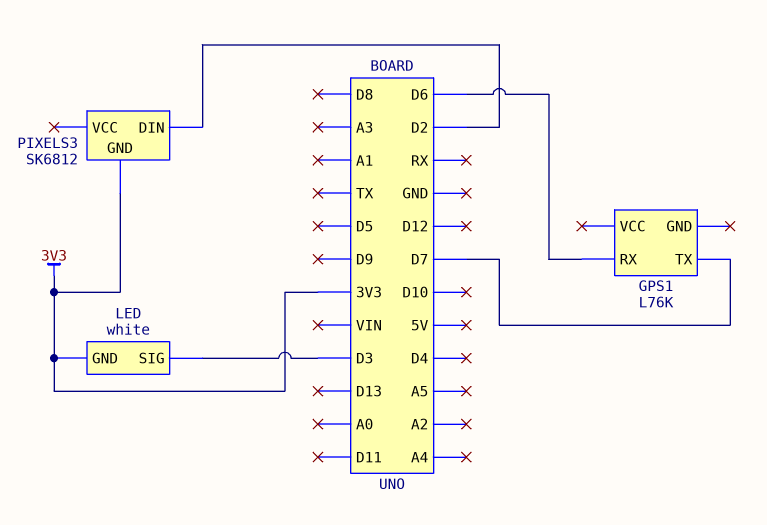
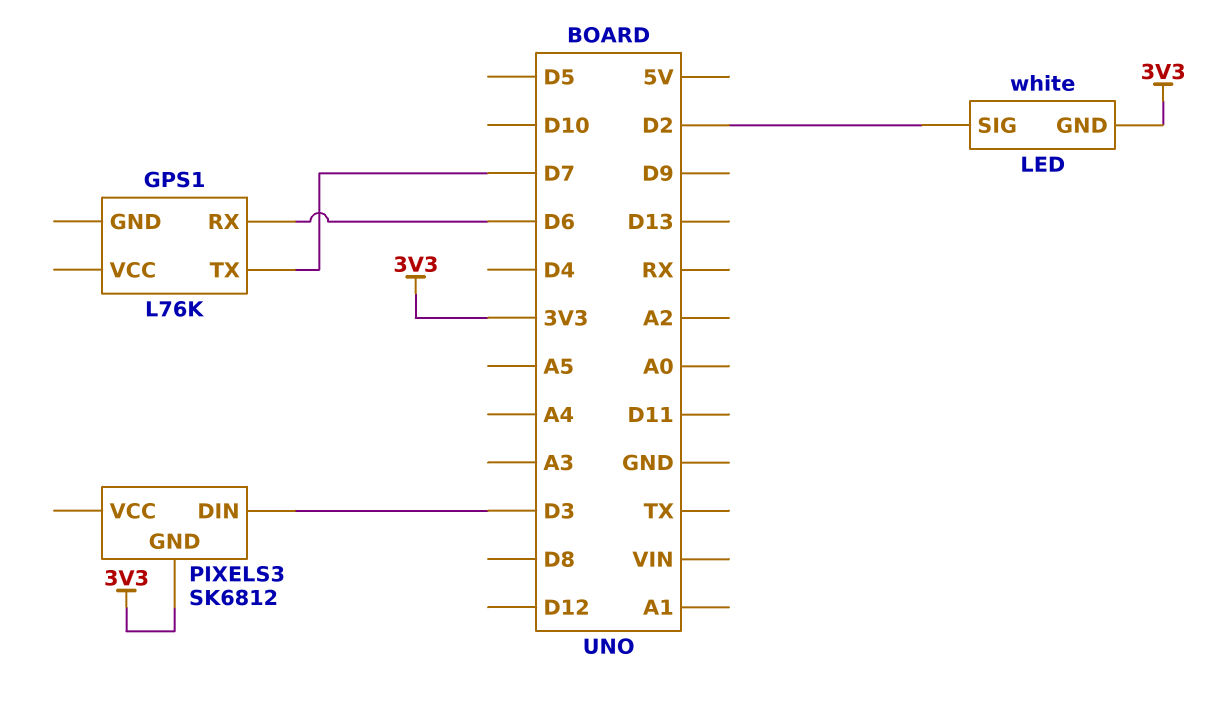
LED pin SIG: D3 -> D2
PIXELS3 pin DIN: D2 -> D3

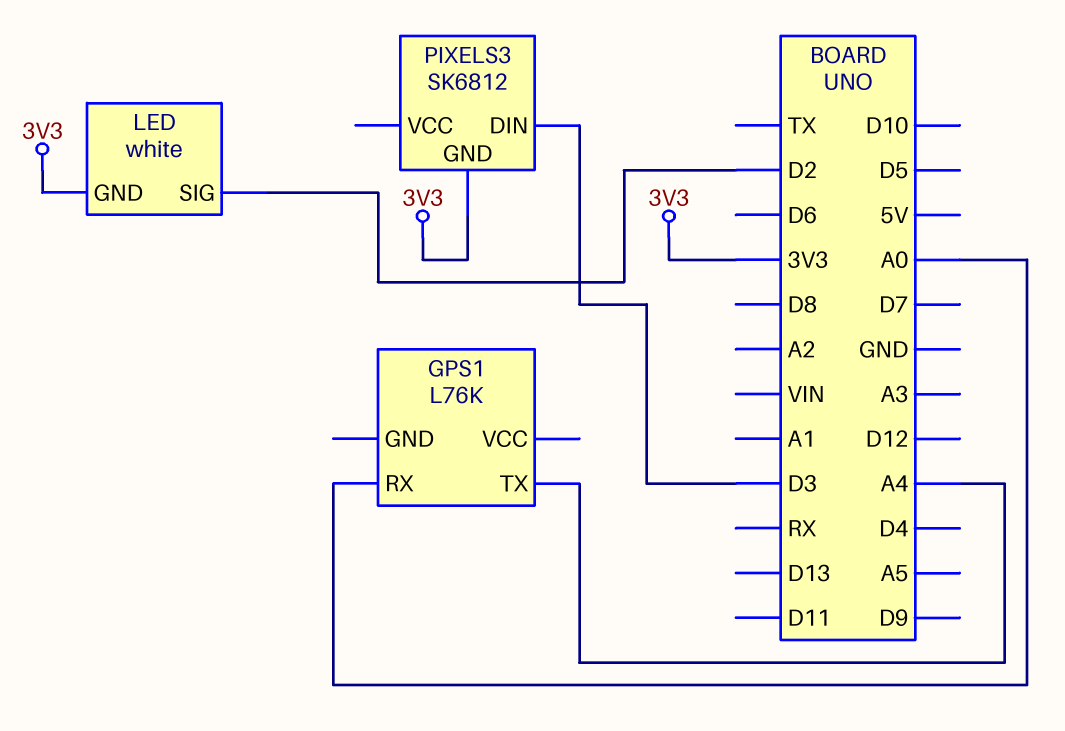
GPS1 pin RX: D6 -> A0
GPS1 pin TX: D7 -> A4

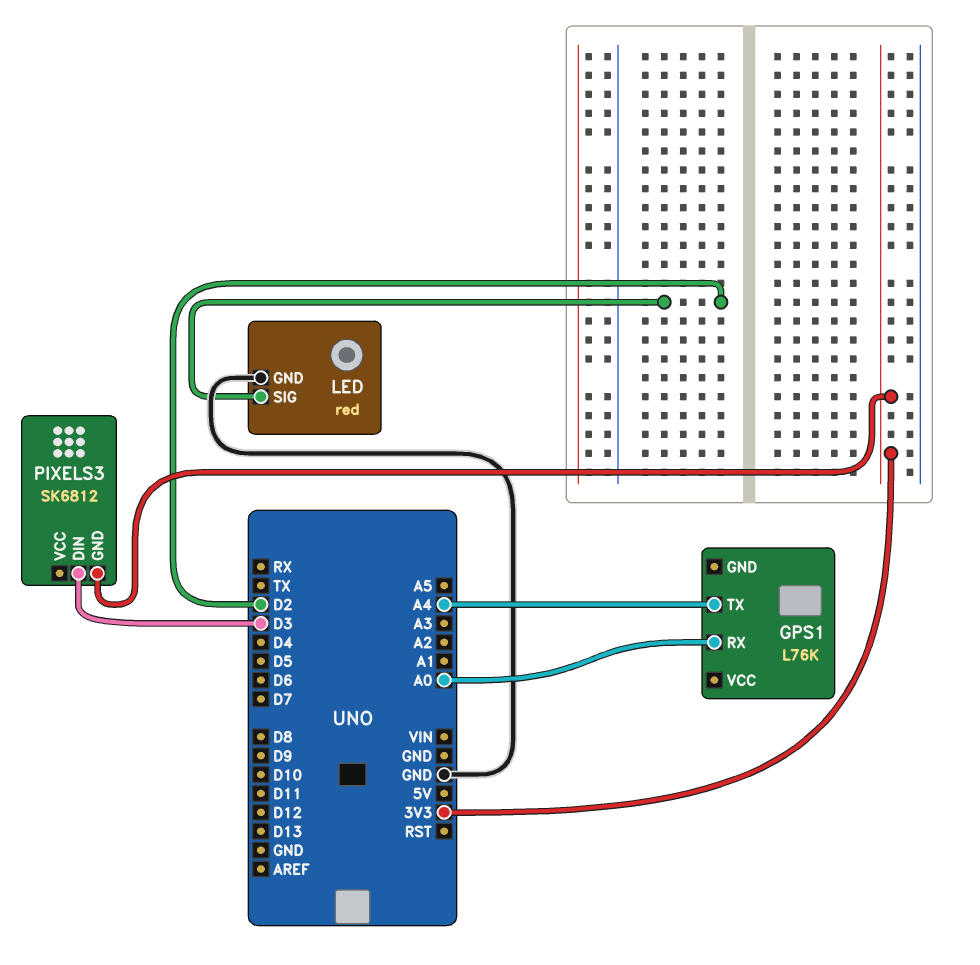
LED: white -> red
LED pin GND: 3V3 -> GND

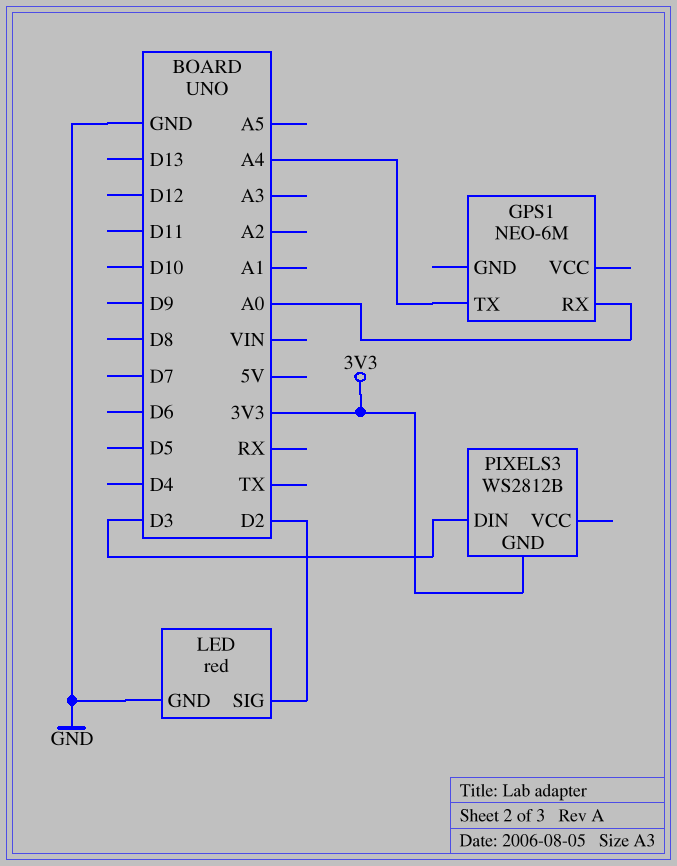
GPS1: L76K -> NEO-6M
PIXELS3: SK6812 -> WS2812B

